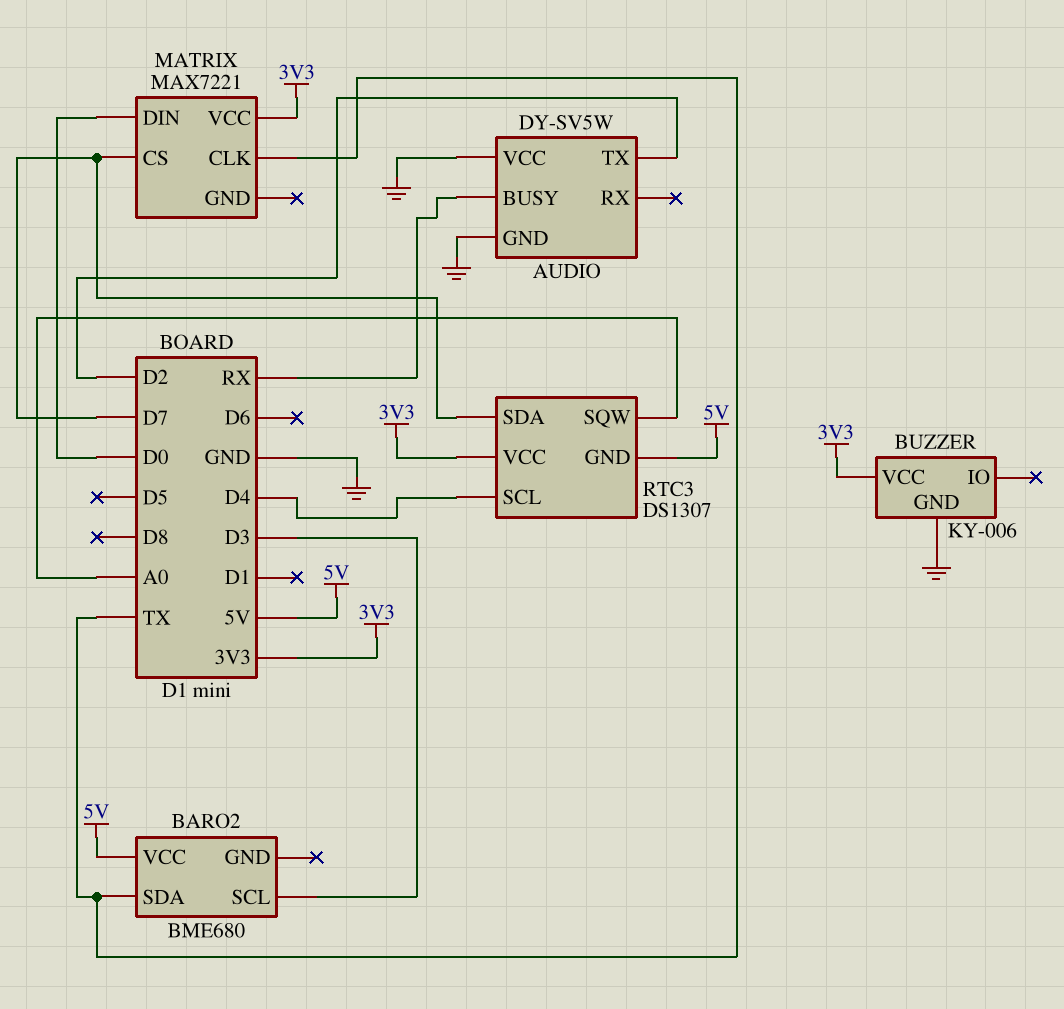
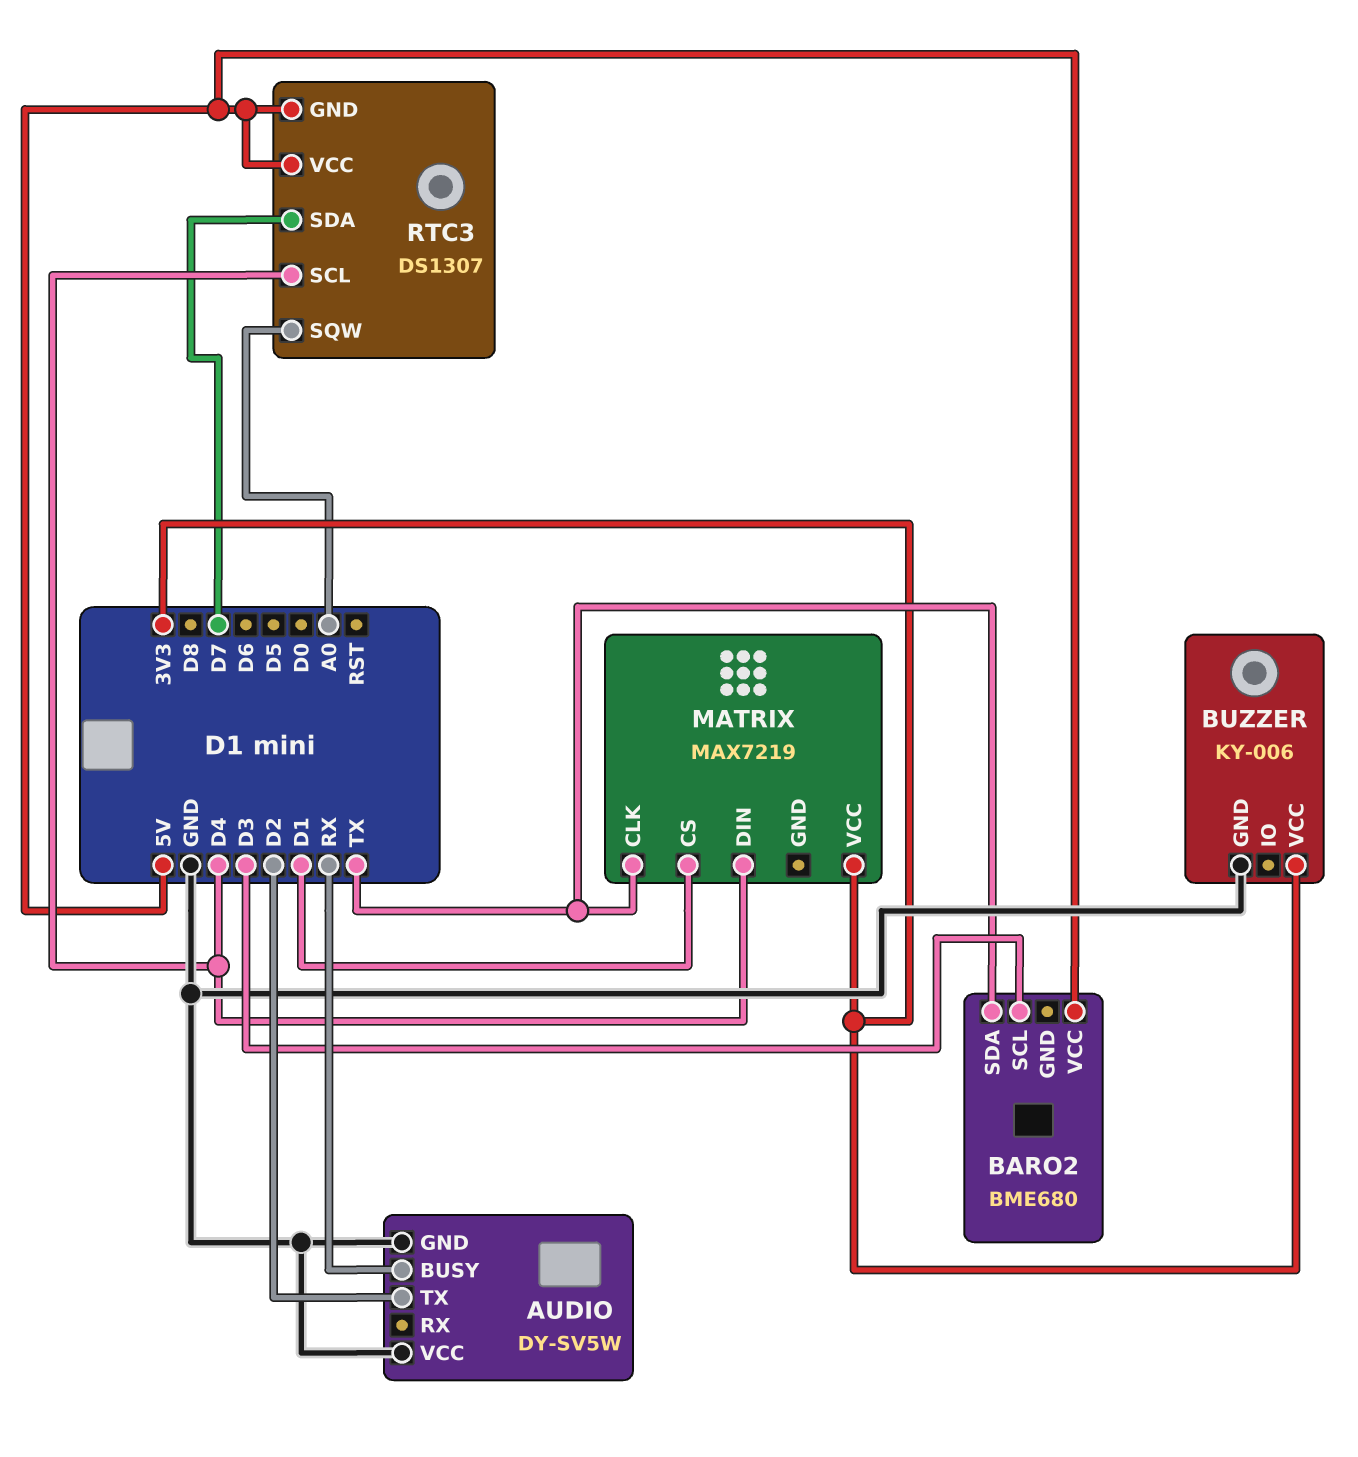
MATRIX: MAX7221 -> MAX7219
MATRIX pin CS: D7 -> D1
MATRIX pin DIN: D0 -> D4
RTC3 pin VCC: 3V3 -> 5V

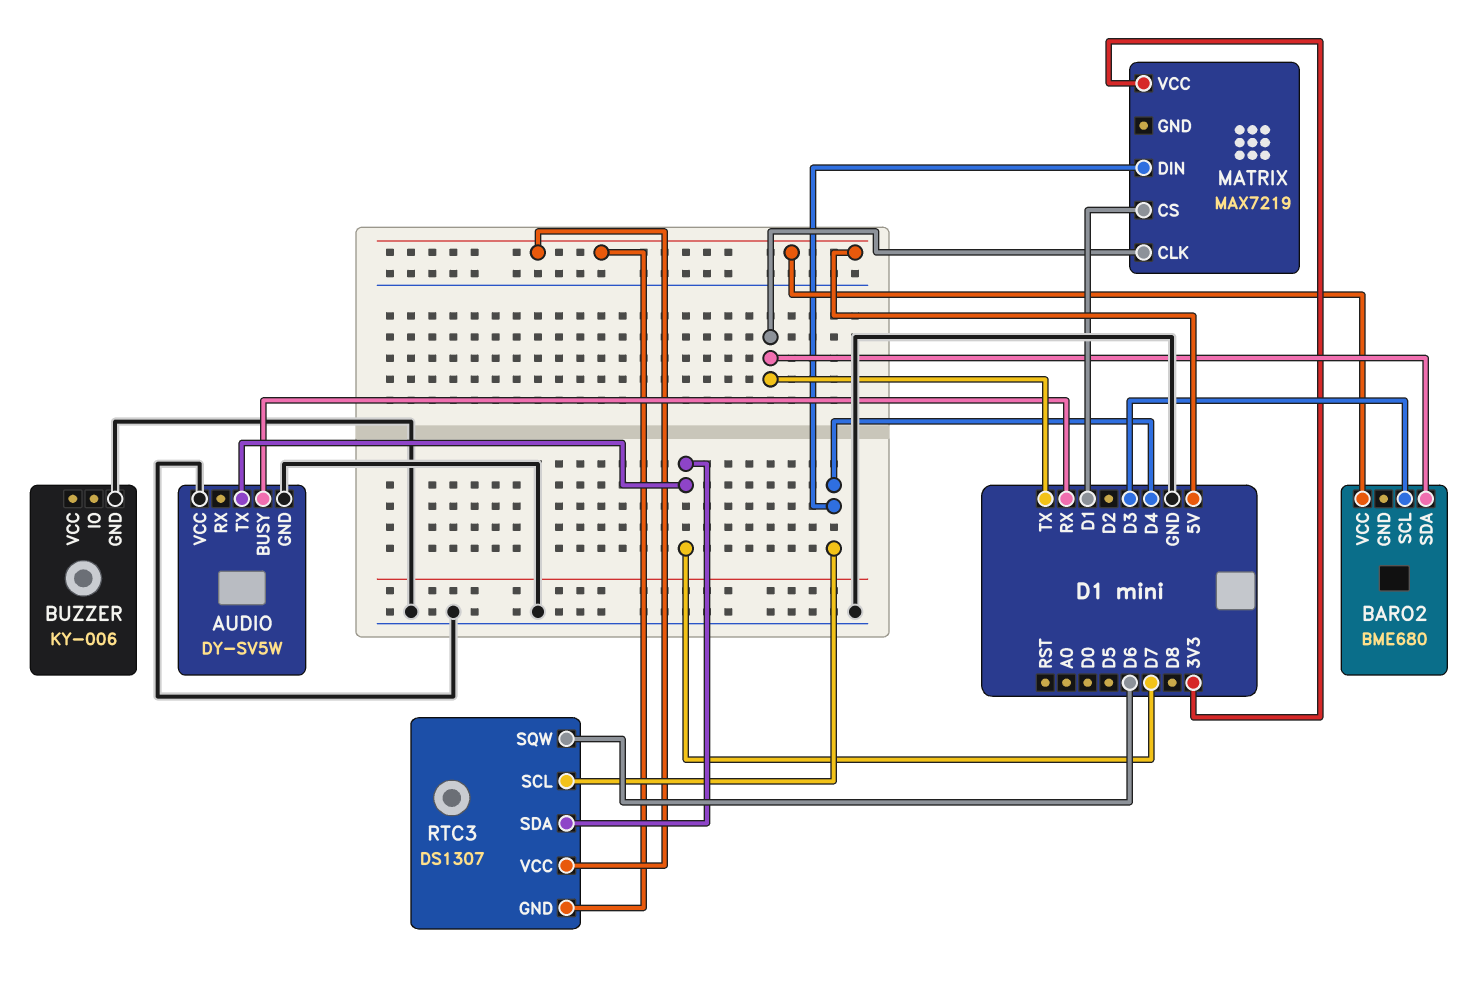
AUDIO pin TX: D2 -> D7
BUZZER pin VCC: 3V3 -> none
RTC3 pin SQW: A0 -> D6

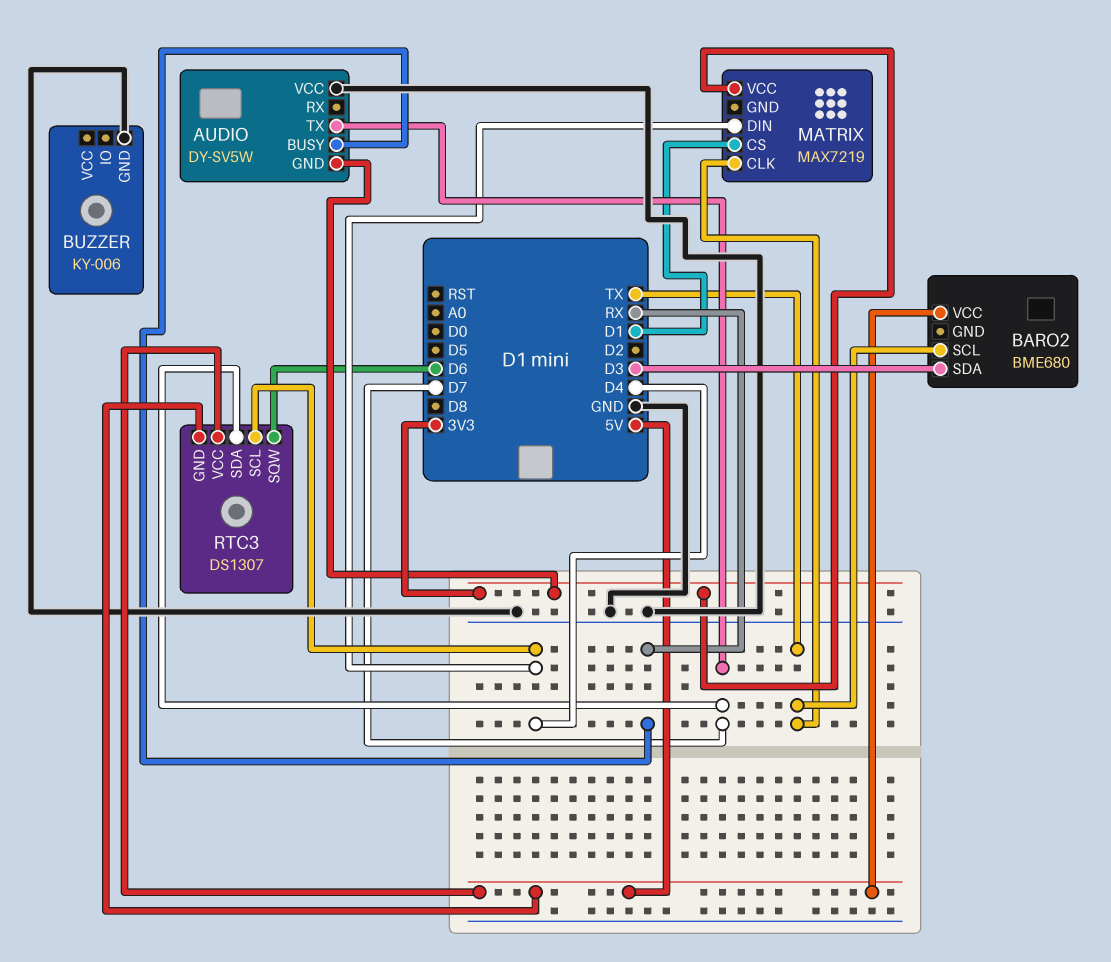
AUDIO pin GND: GND -> 3V3
BARO2 pin SCL: D3 -> TX
BARO2 pin SDA: TX -> D3

